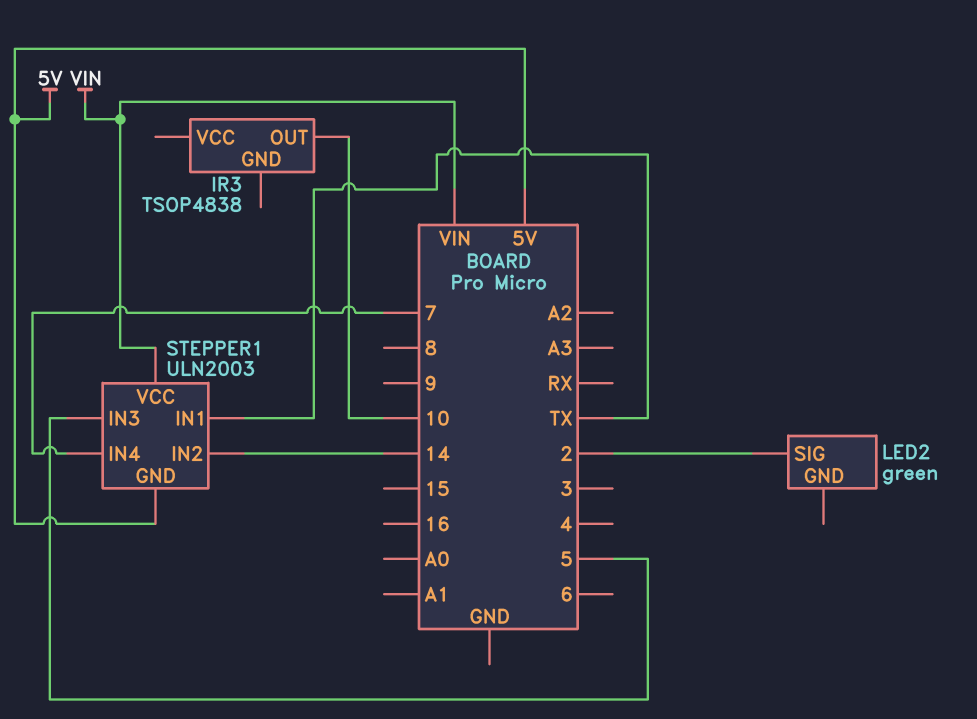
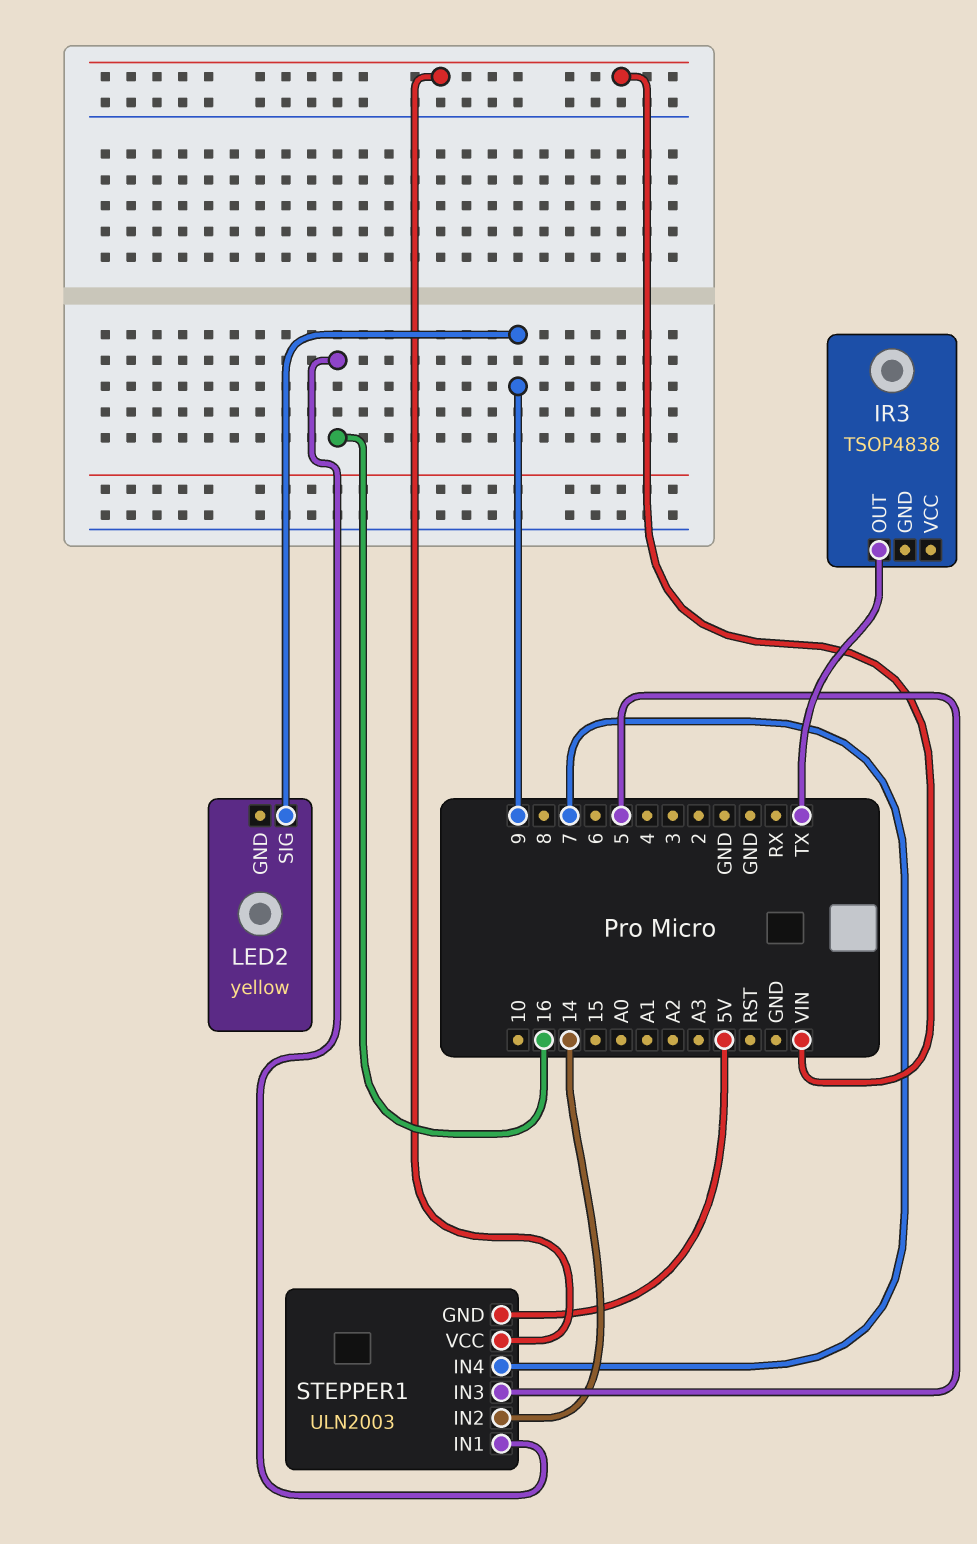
IR3 pin OUT: 10 -> TX
LED2: green -> yellow
LED2 pin SIG: 2 -> 9
STEPPER1 pin IN1: TX -> 16

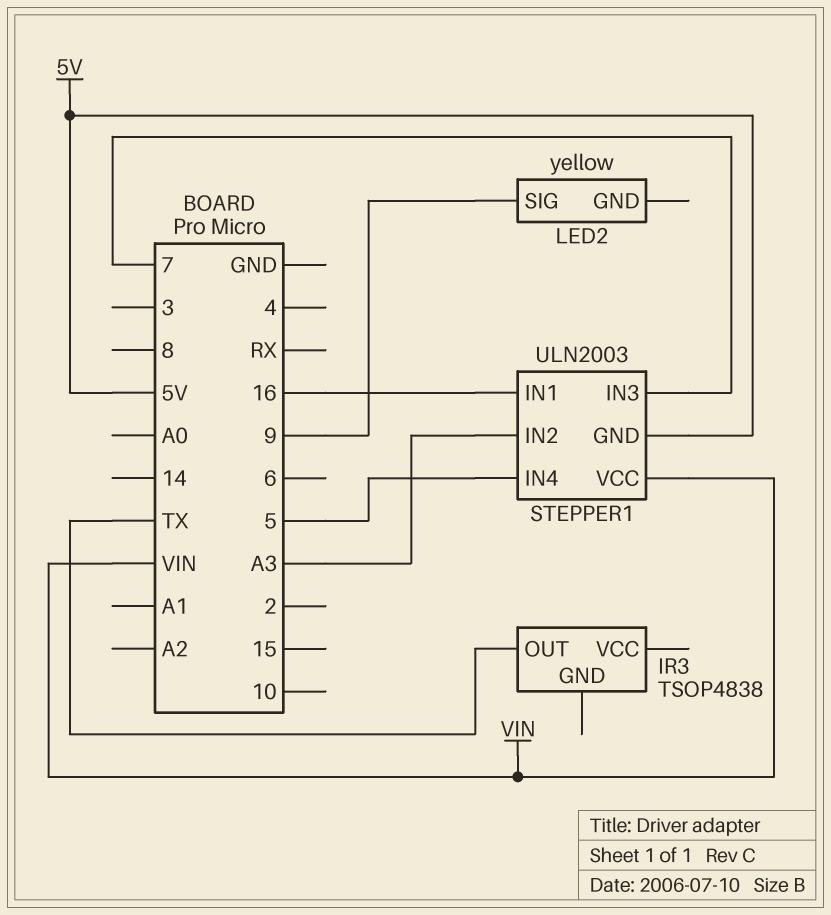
STEPPER1 pin IN2: 14 -> A3
STEPPER1 pin IN3: 5 -> 7
STEPPER1 pin IN4: 7 -> 5

